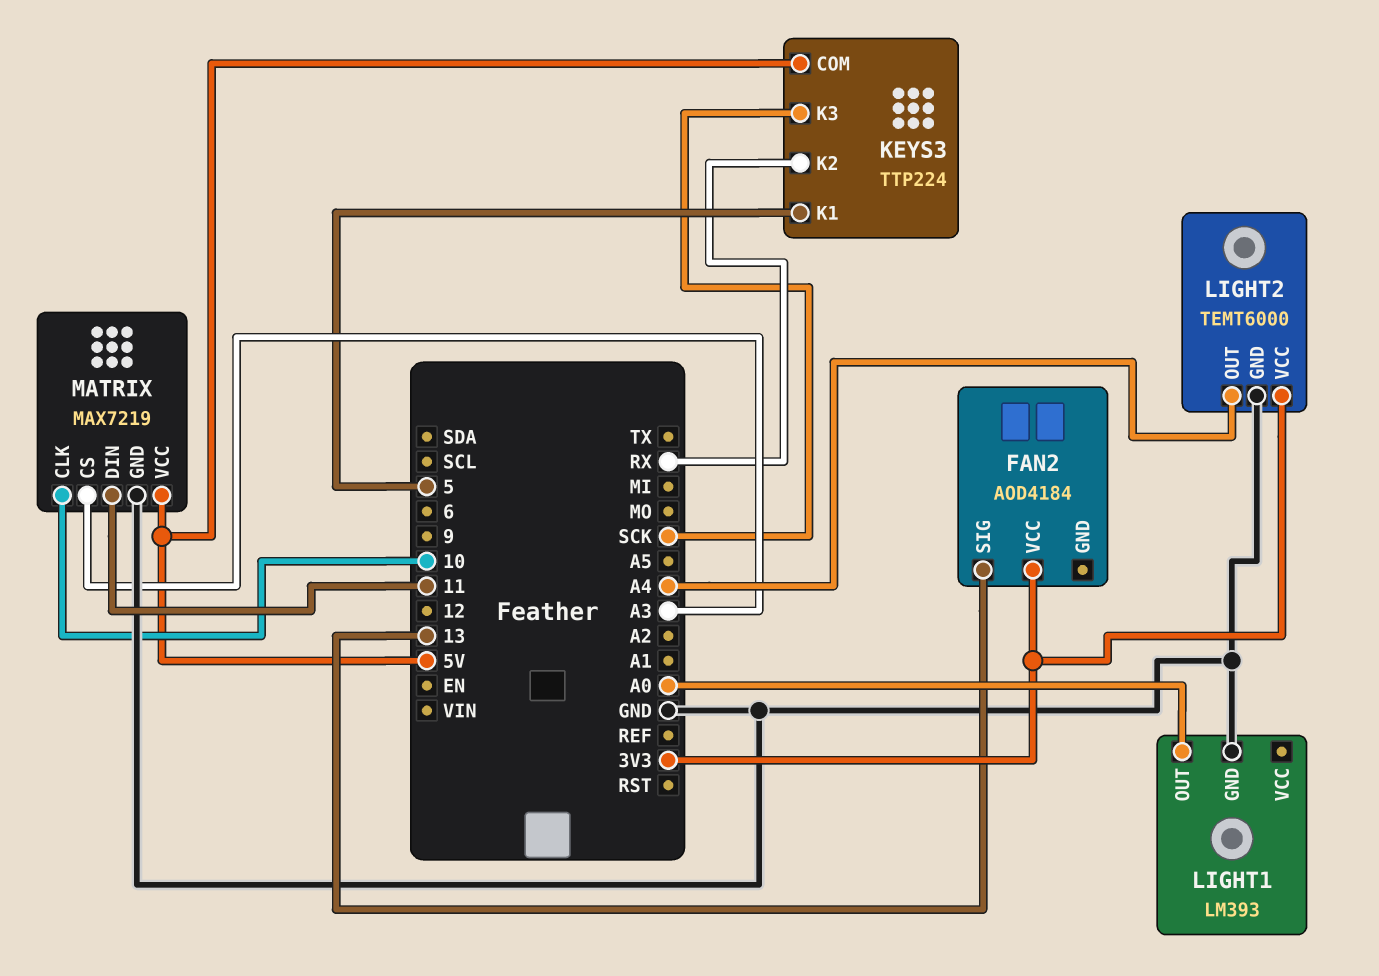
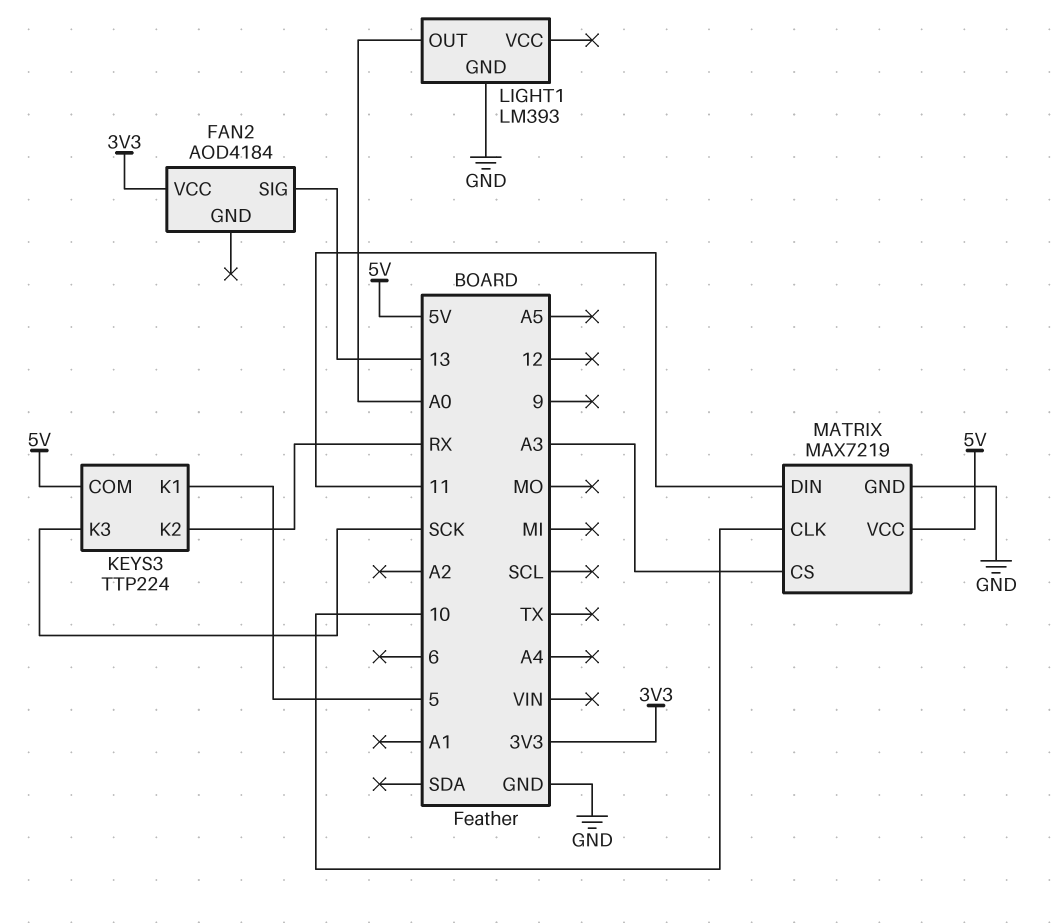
LIGHT2: TEMT6000 -> none
LIGHT2 pin GND: GND -> none
LIGHT2 pin OUT: A4 -> none
LIGHT2 pin VCC: 3V3 -> none

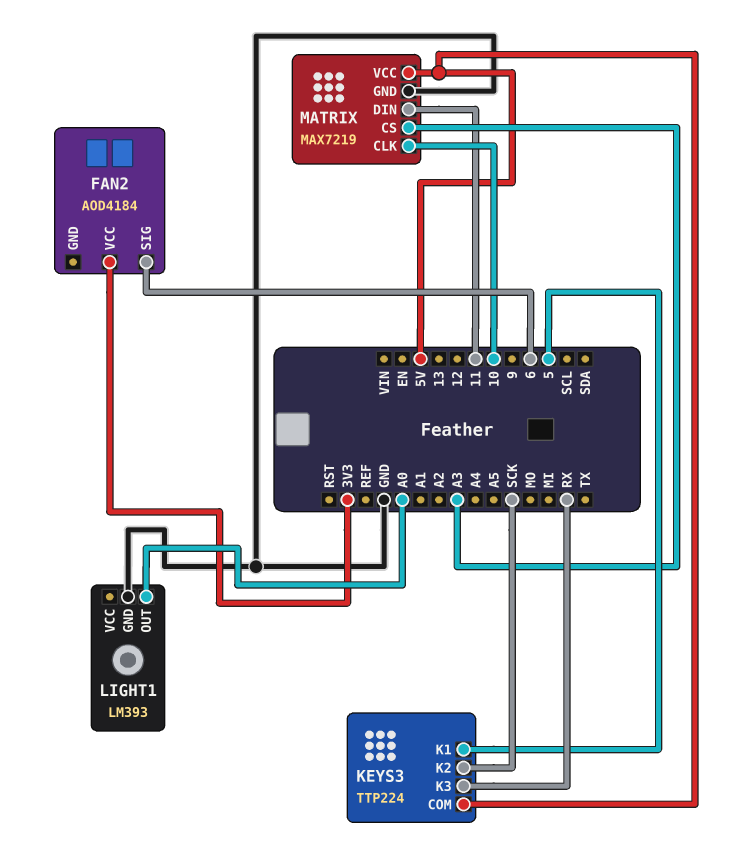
FAN2 pin SIG: 13 -> 6
KEYS3 pin K2: RX -> SCK
KEYS3 pin K3: SCK -> RX

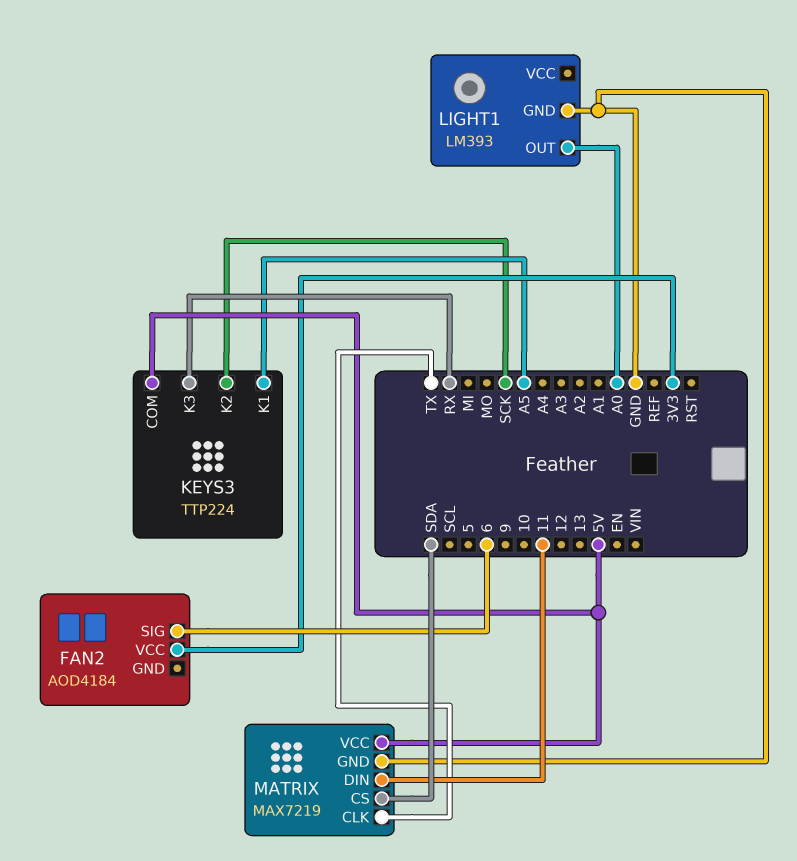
KEYS3 pin K1: 5 -> A5
MATRIX pin CLK: 10 -> TX
MATRIX pin CS: A3 -> SDA

